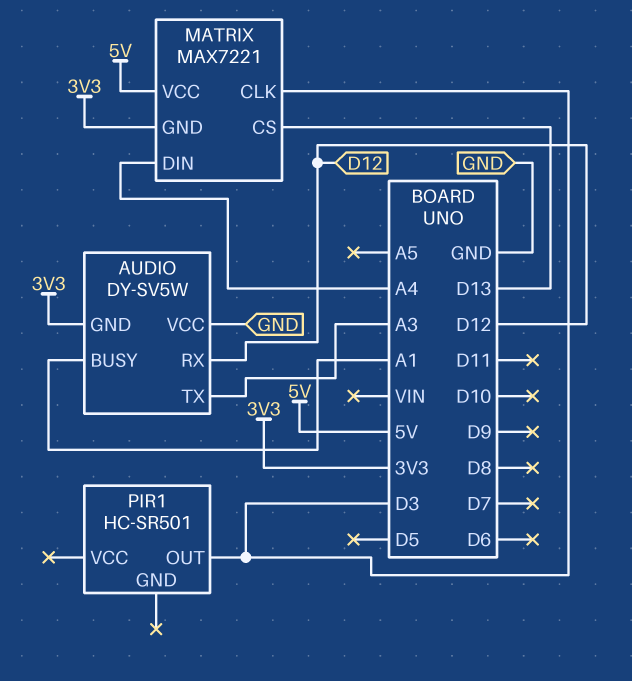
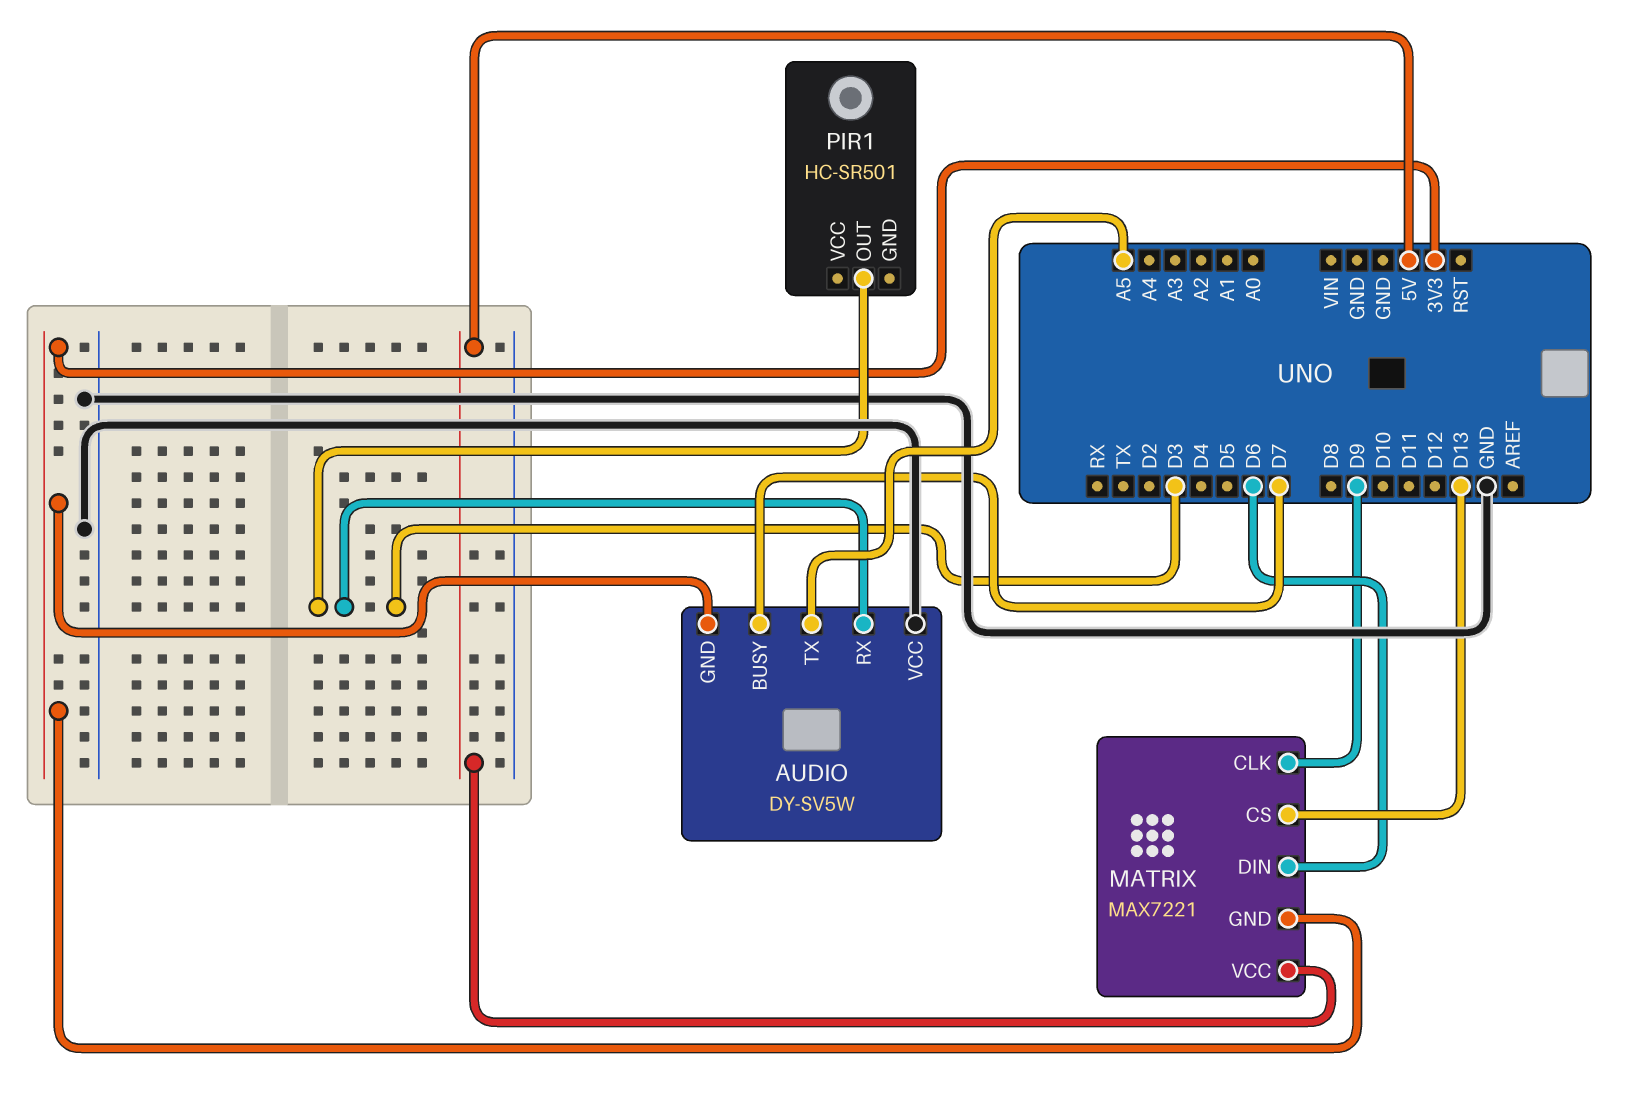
AUDIO pin BUSY: A1 -> D7
AUDIO pin RX: D12 -> D3
AUDIO pin TX: A3 -> A5
MATRIX pin CLK: D3 -> D9
MATRIX pin DIN: A4 -> D6

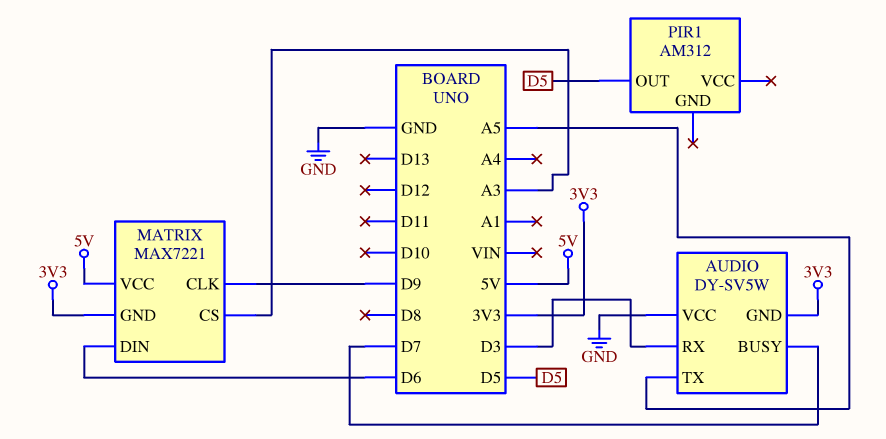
MATRIX pin CS: D13 -> A3
PIR1: HC-SR501 -> AM312
PIR1 pin OUT: D3 -> D5

